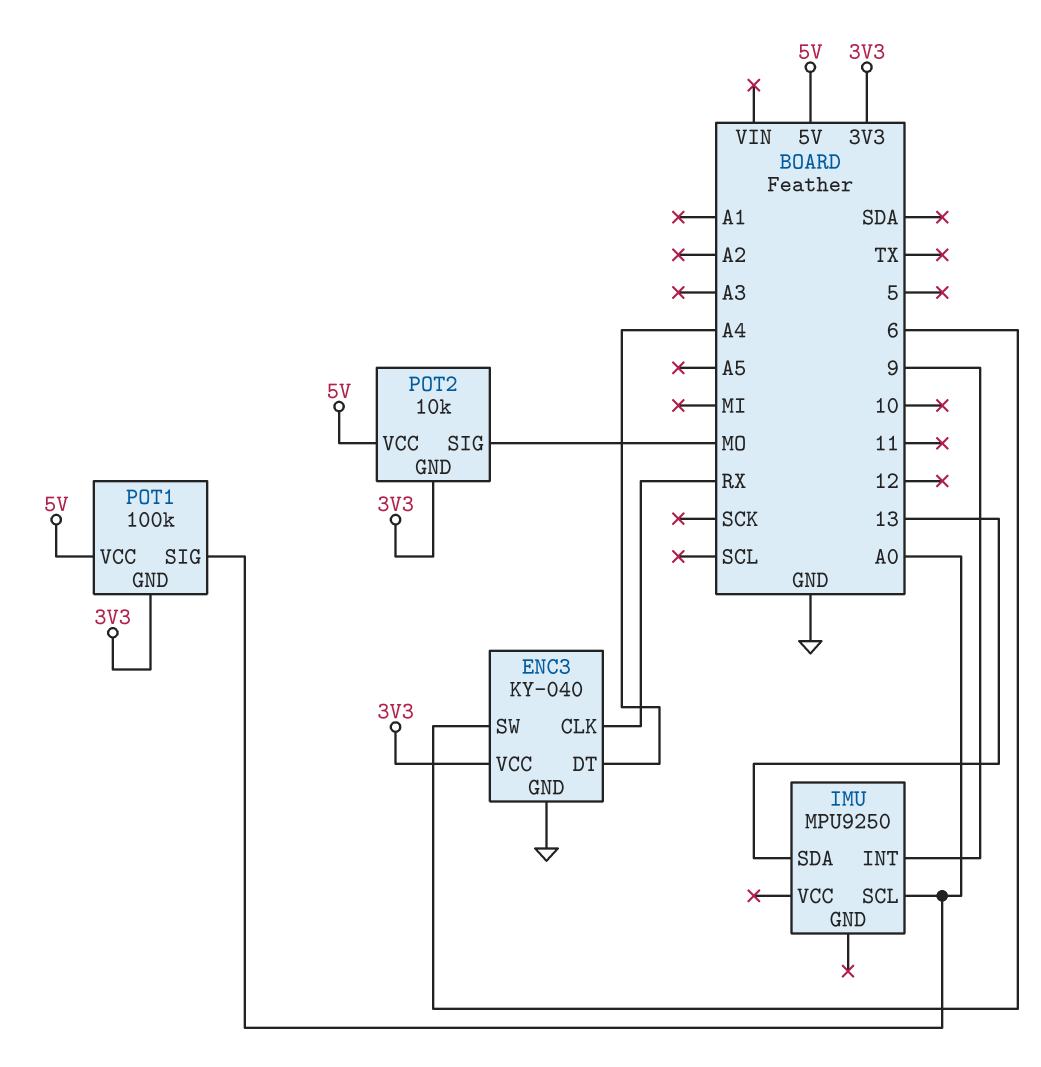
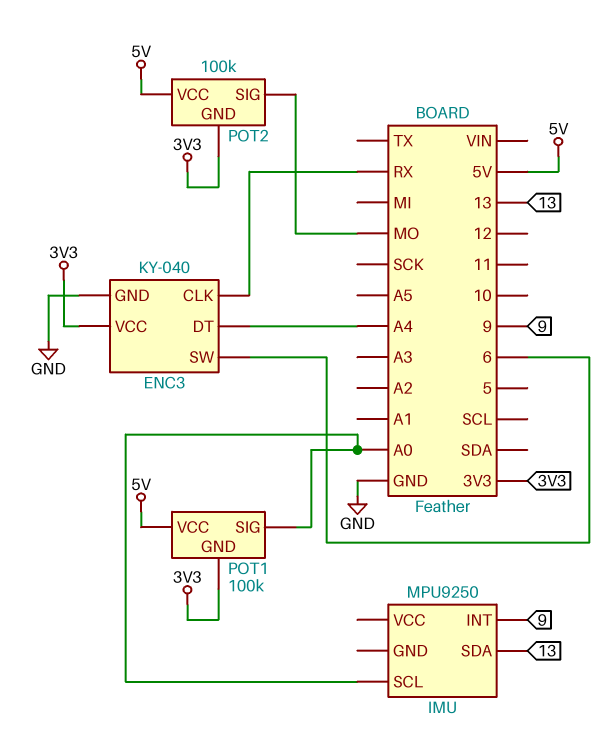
POT2: 10k -> 100k

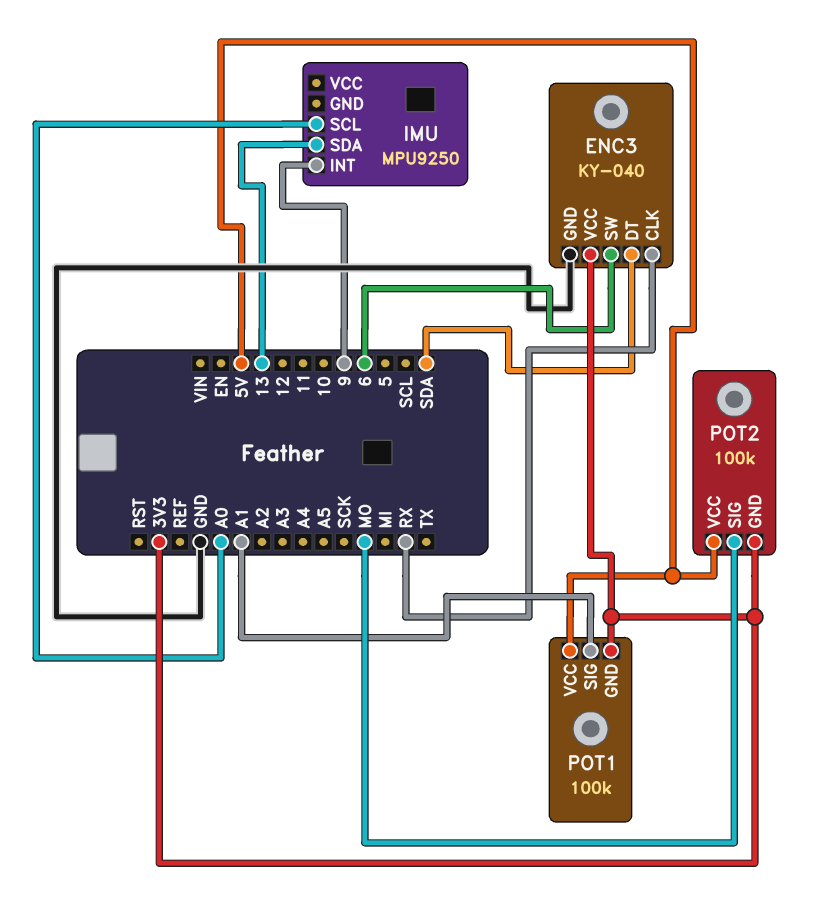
ENC3 pin DT: A4 -> SDA
POT1 pin SIG: A0 -> A1

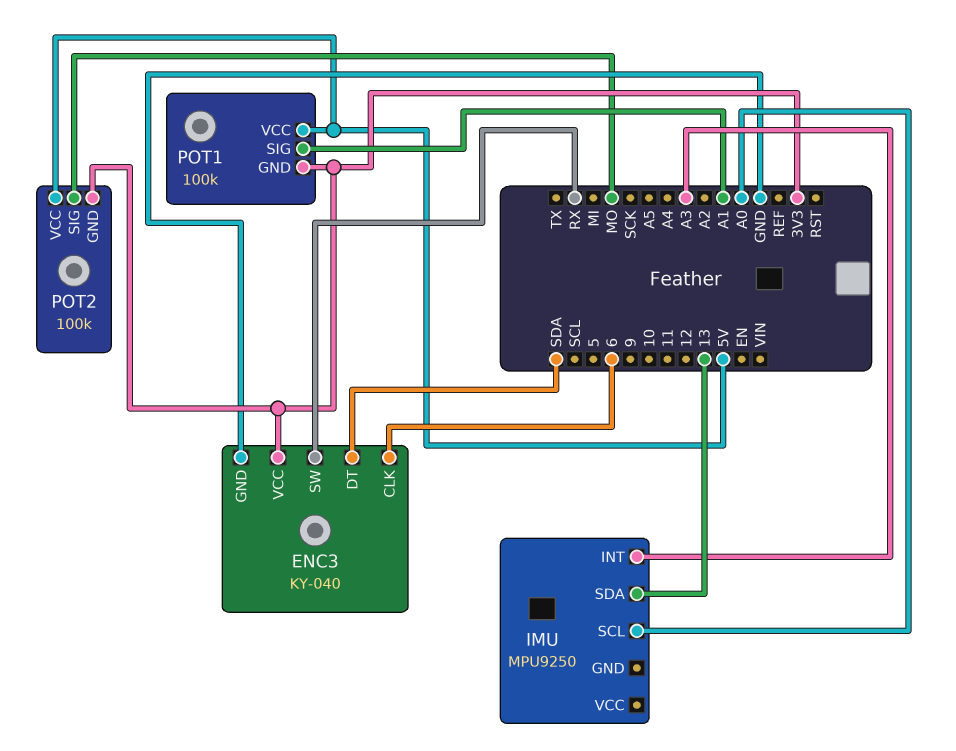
ENC3 pin CLK: RX -> 6
ENC3 pin SW: 6 -> RX
IMU pin INT: 9 -> A3

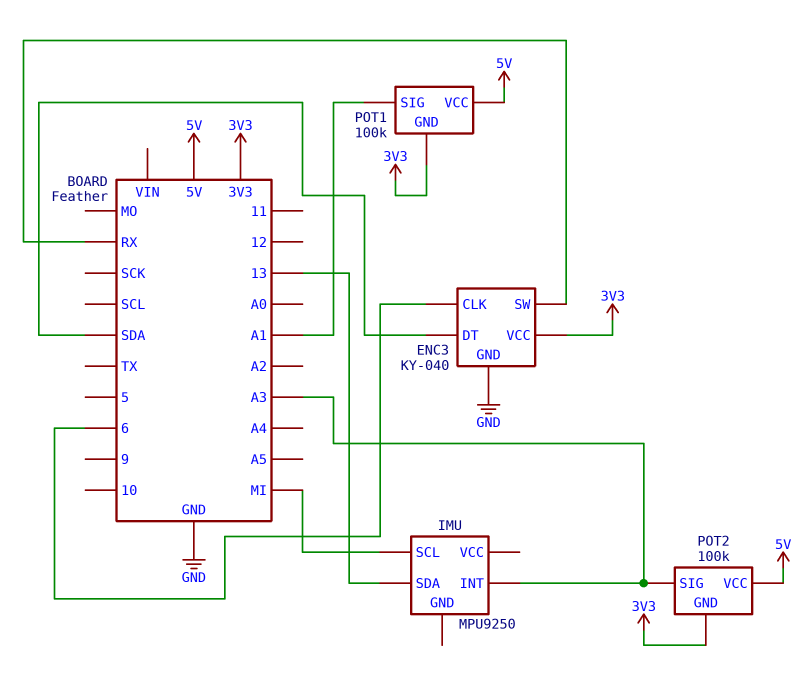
IMU pin SCL: A0 -> MI
POT2 pin SIG: MO -> A3

